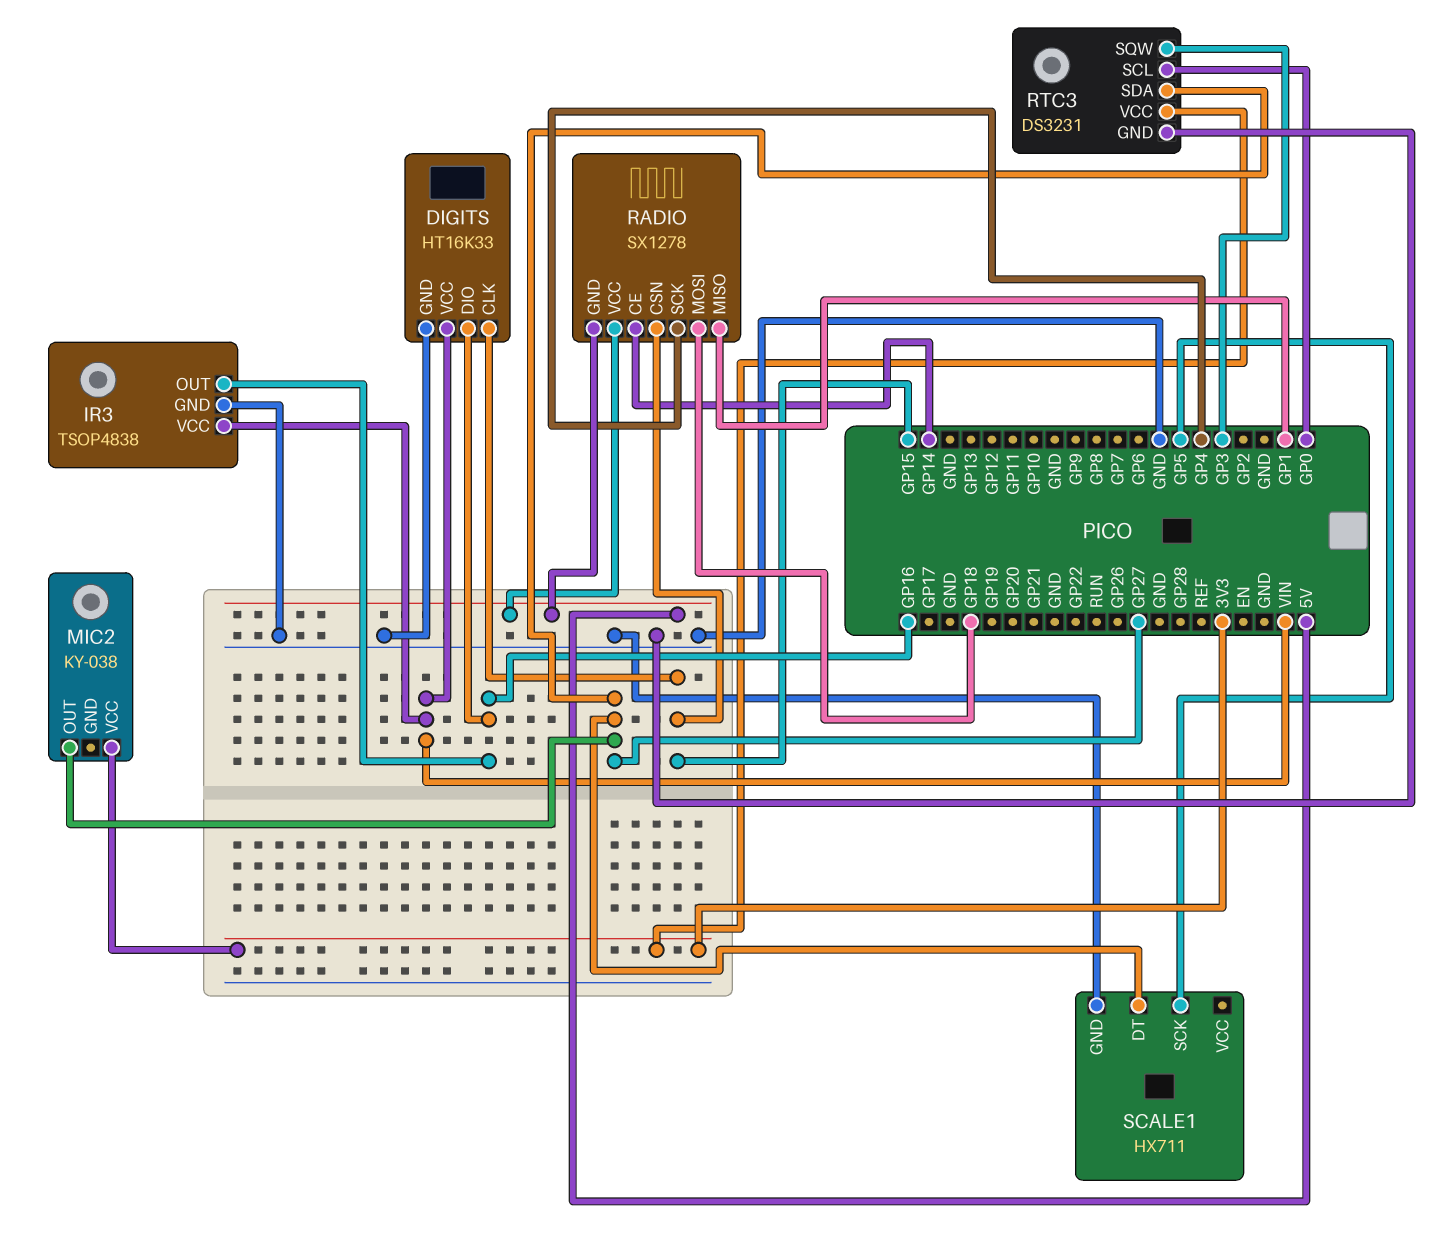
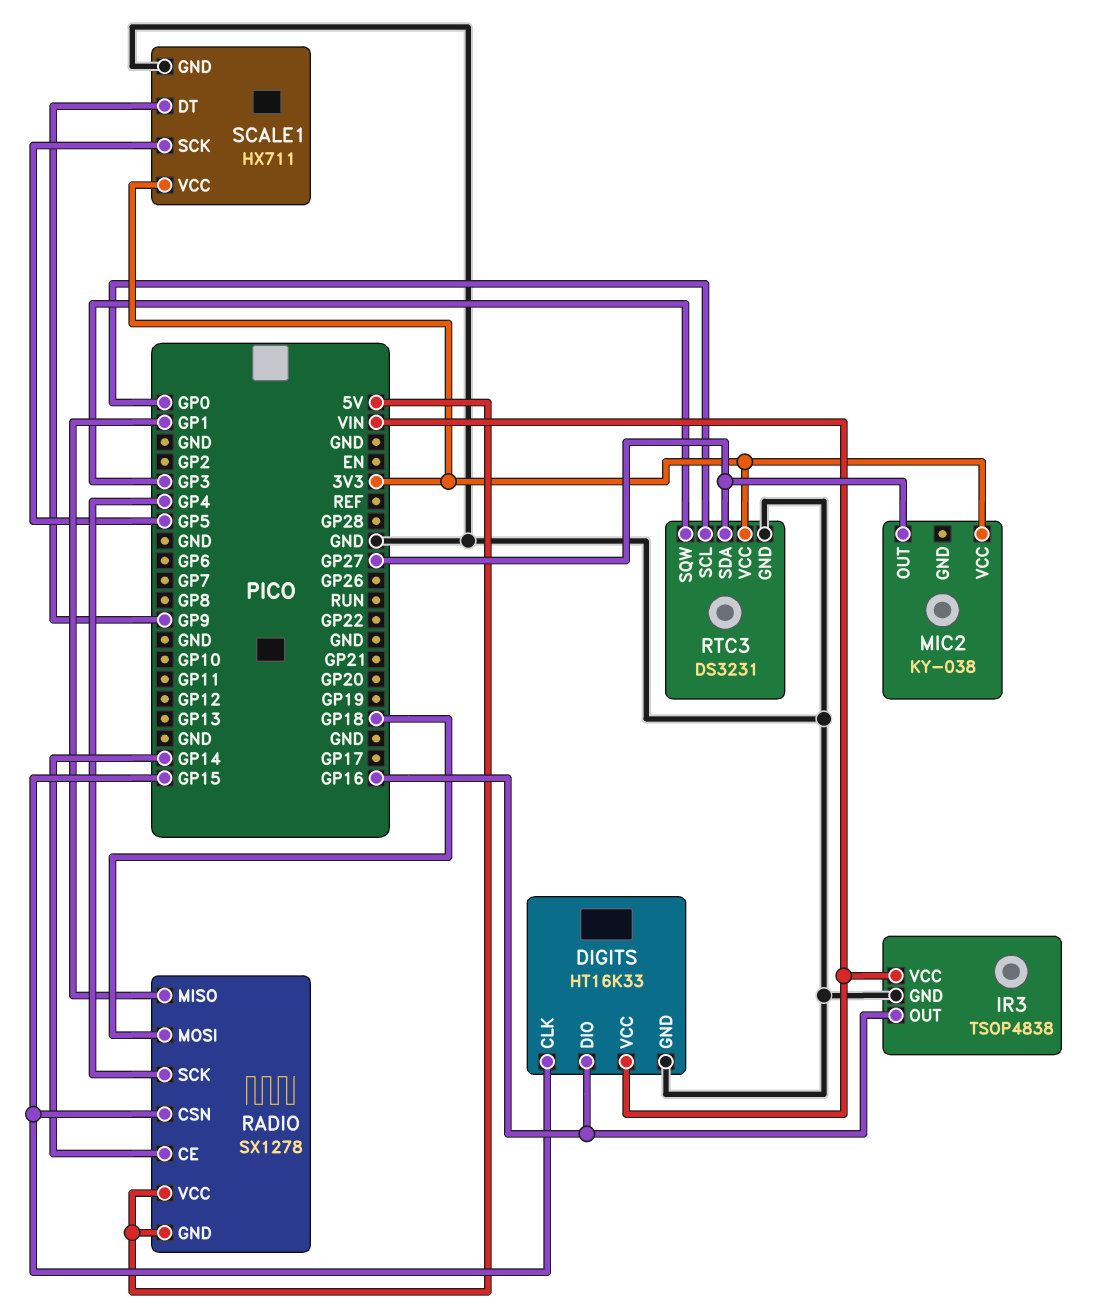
SCALE1 pin DT: GP27 -> GP9
SCALE1 pin VCC: none -> 3V3

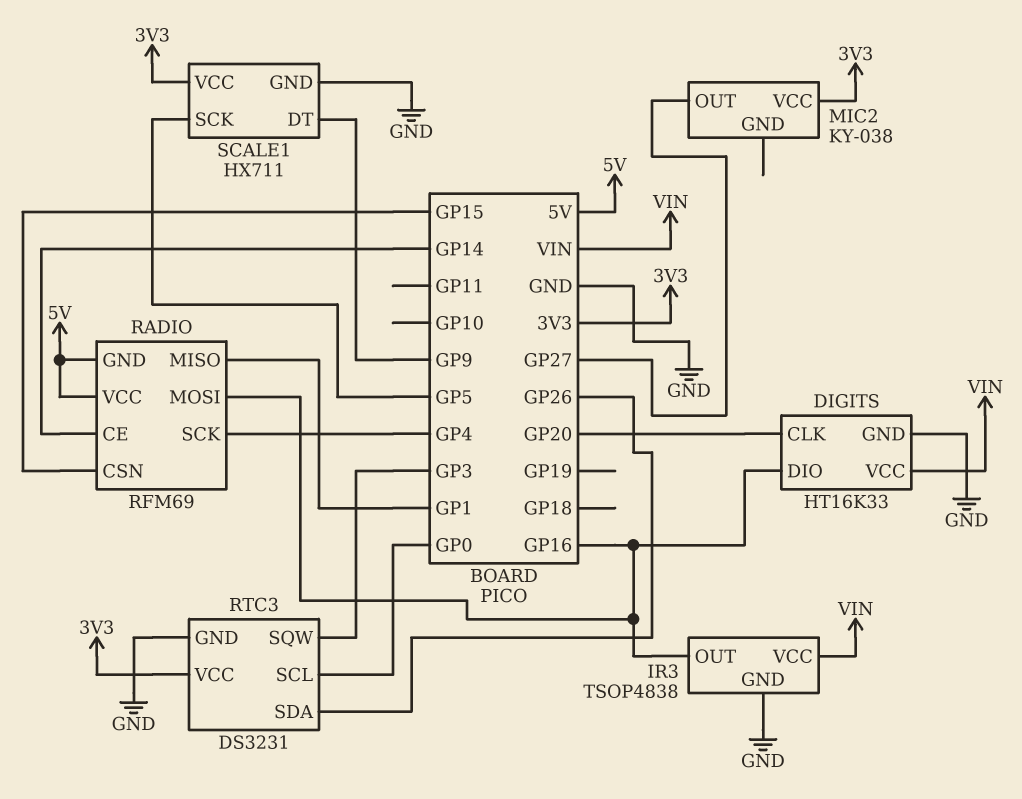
DIGITS pin CLK: GP15 -> GP20
RADIO: SX1278 -> RFM69
RADIO pin MOSI: GP18 -> GP16
RTC3 pin SDA: GP27 -> GP26

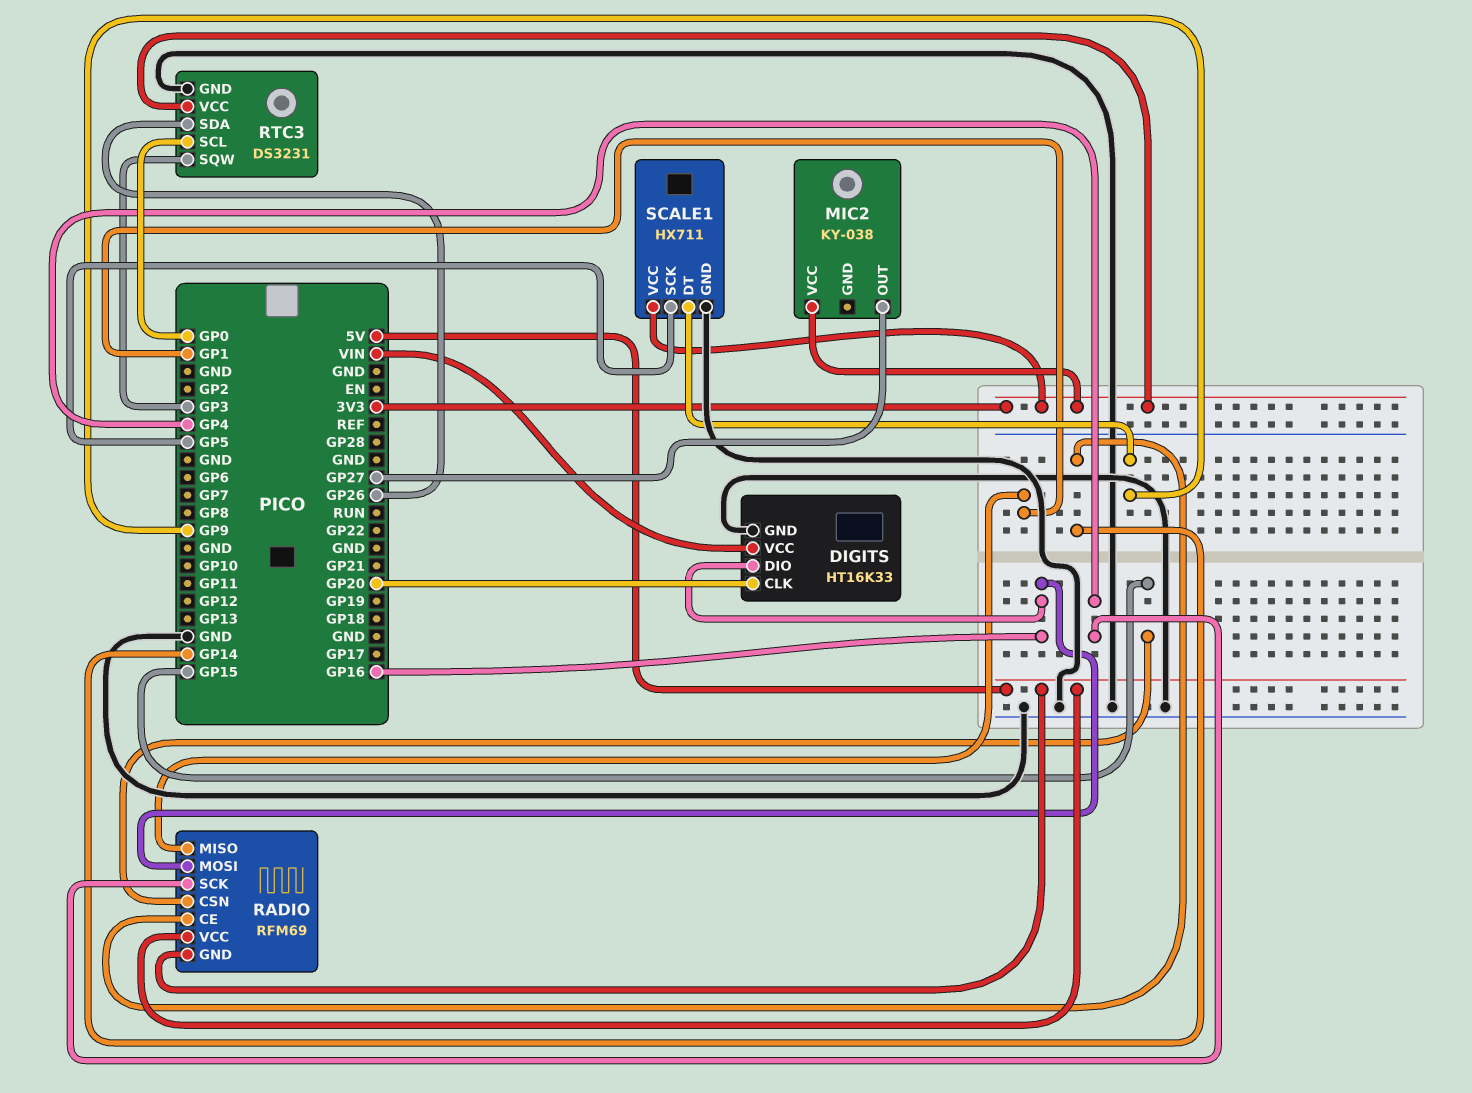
IR3: TSOP4838 -> none
IR3 pin GND: GND -> none
IR3 pin OUT: GP16 -> none
IR3 pin VCC: VIN -> none

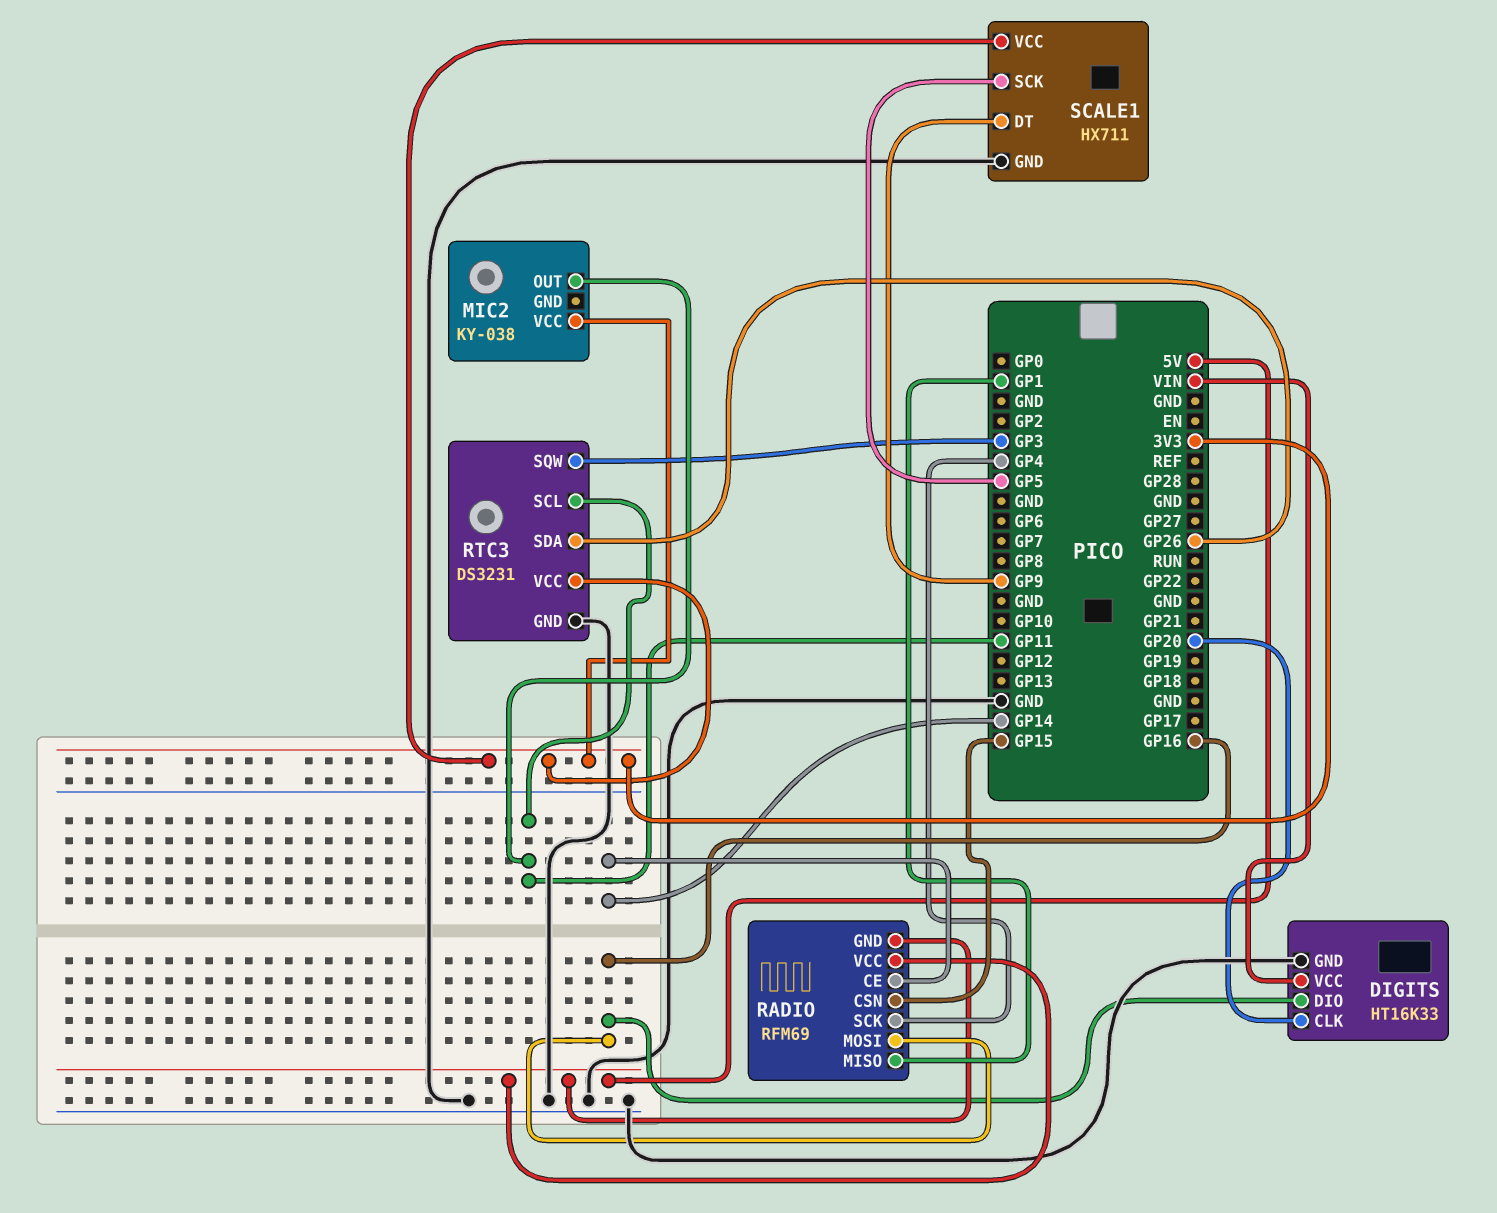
MIC2 pin OUT: GP27 -> GP11
RTC3 pin SCL: GP0 -> GP11

